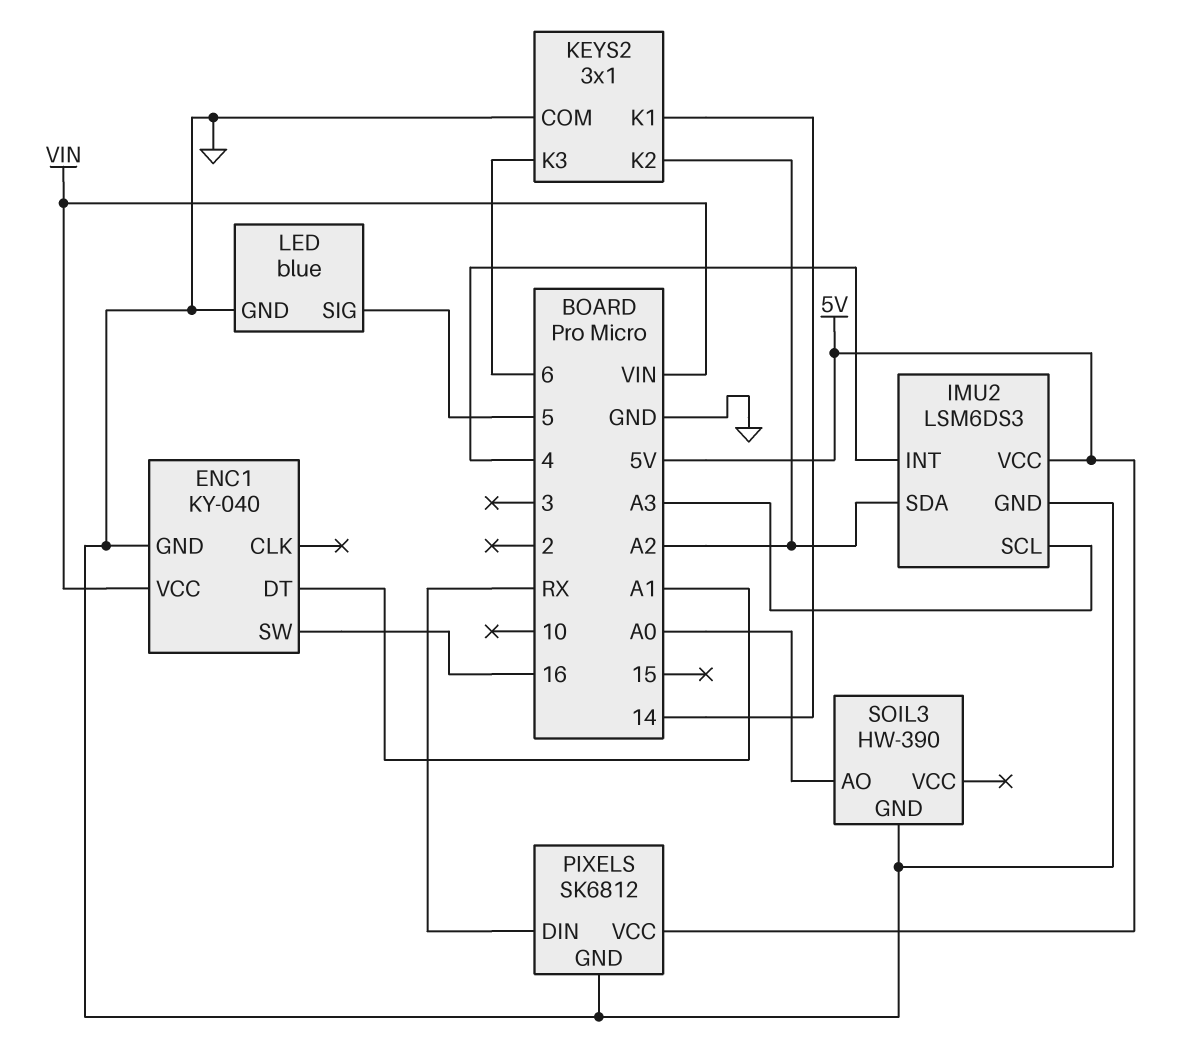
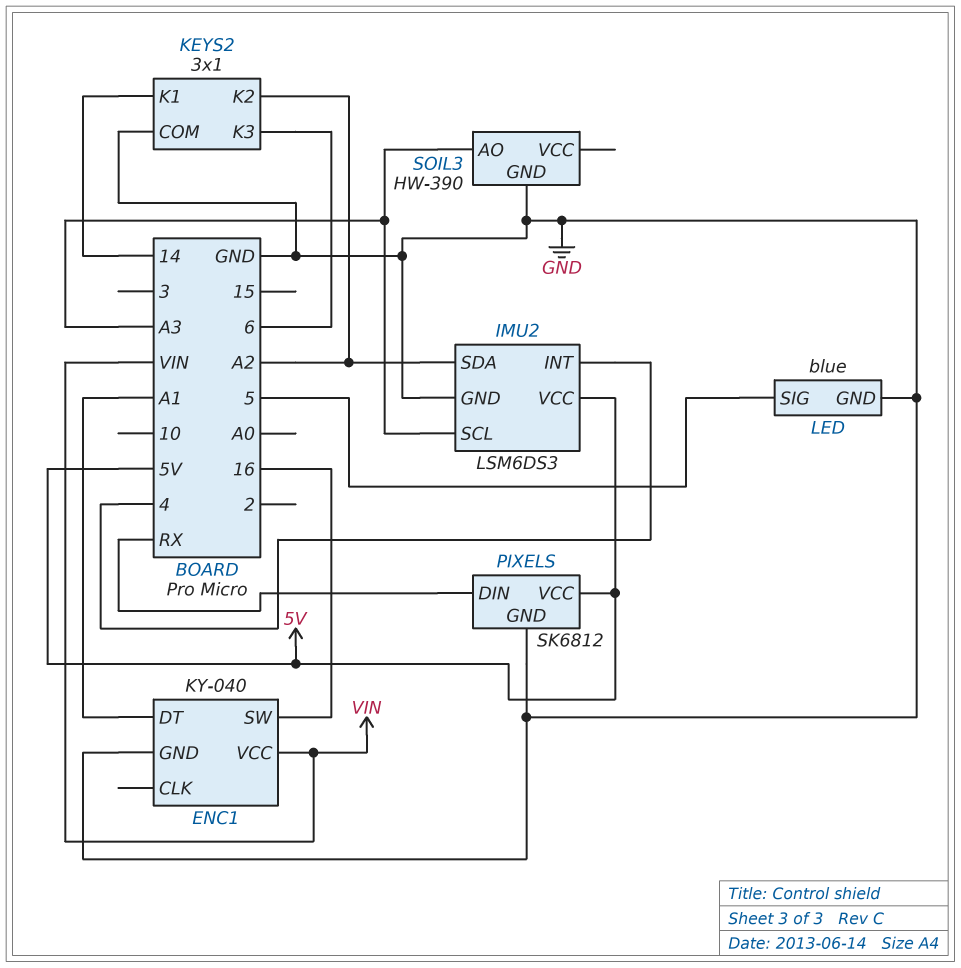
SOIL3 pin AO: A0 -> A3

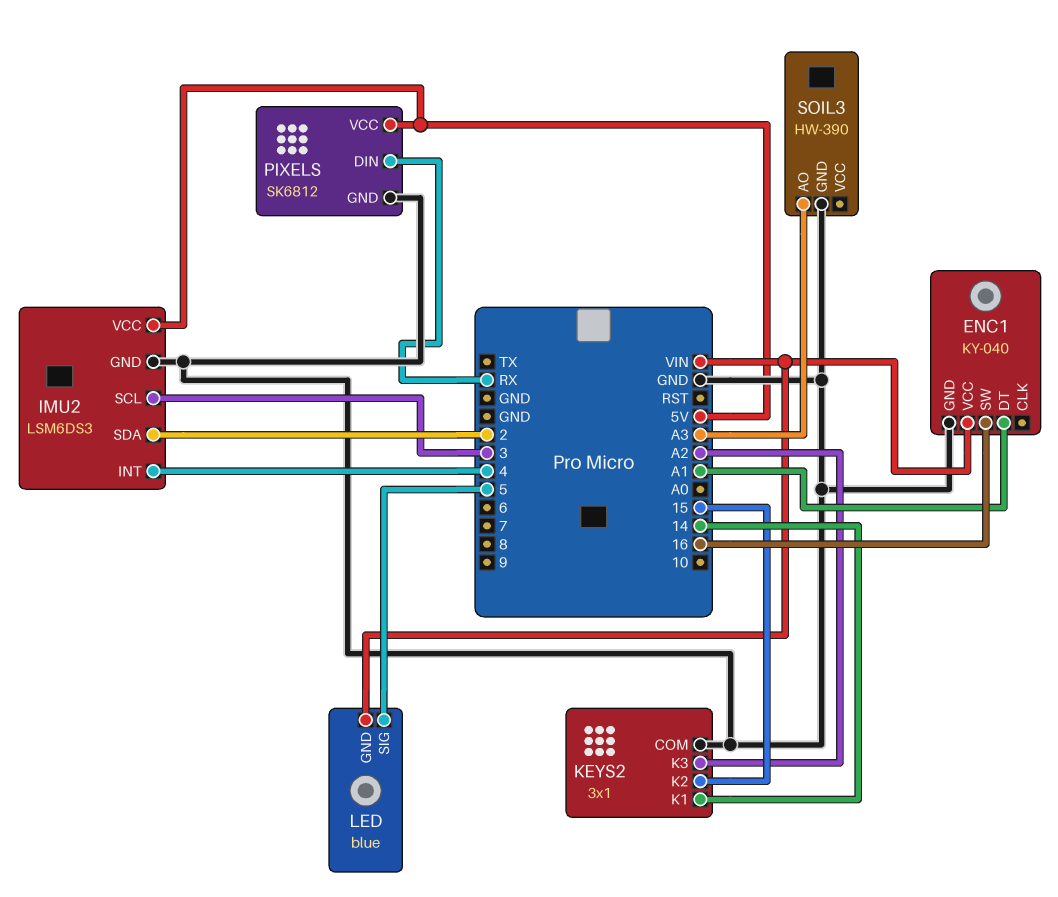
IMU2 pin SCL: A3 -> 3
IMU2 pin SDA: A2 -> 2
KEYS2 pin K2: A2 -> 15
KEYS2 pin K3: 6 -> A2
LED pin GND: GND -> VIN

